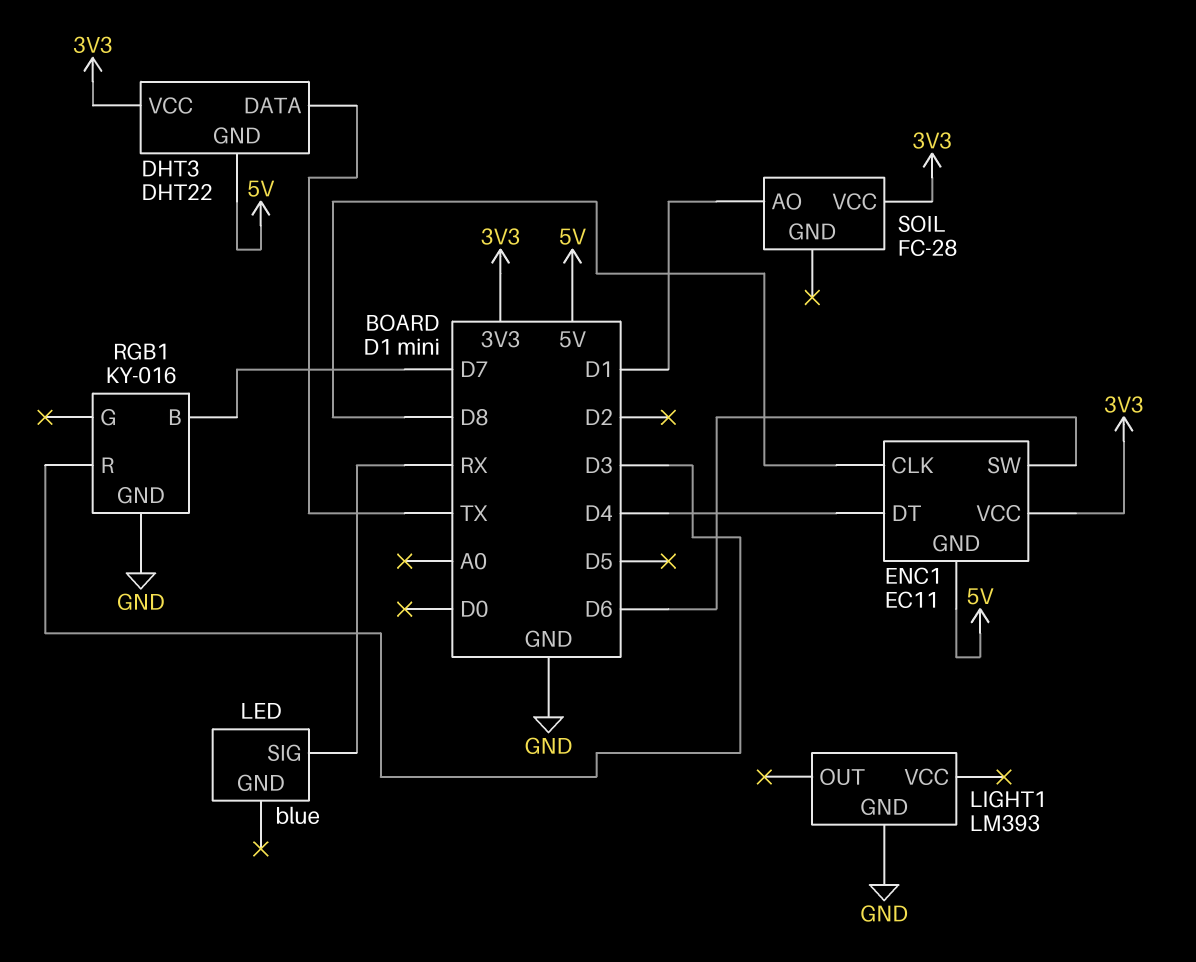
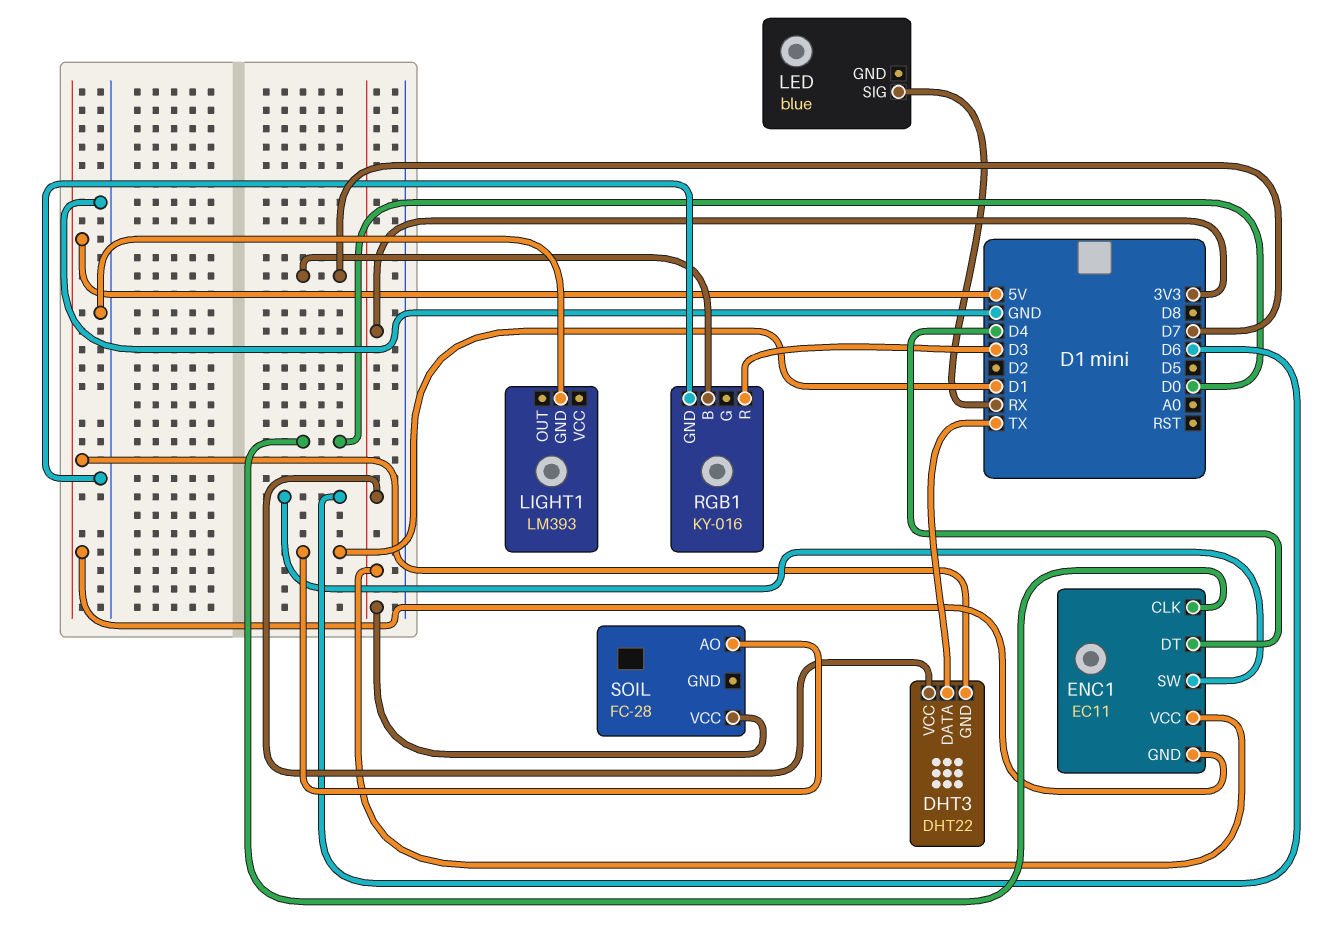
ENC1 pin CLK: D8 -> D0

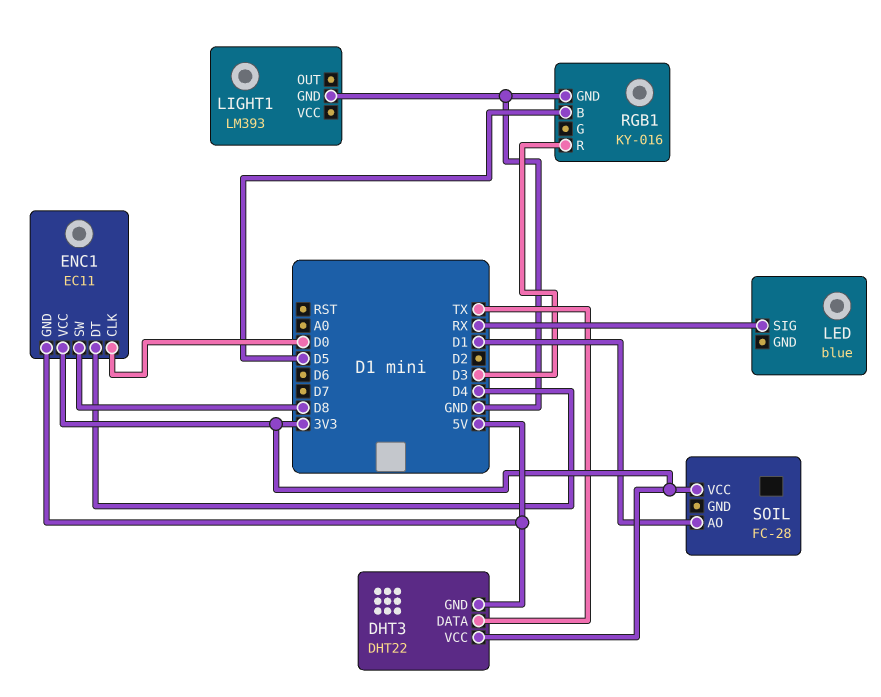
ENC1 pin SW: D6 -> D8
RGB1 pin B: D7 -> D5

